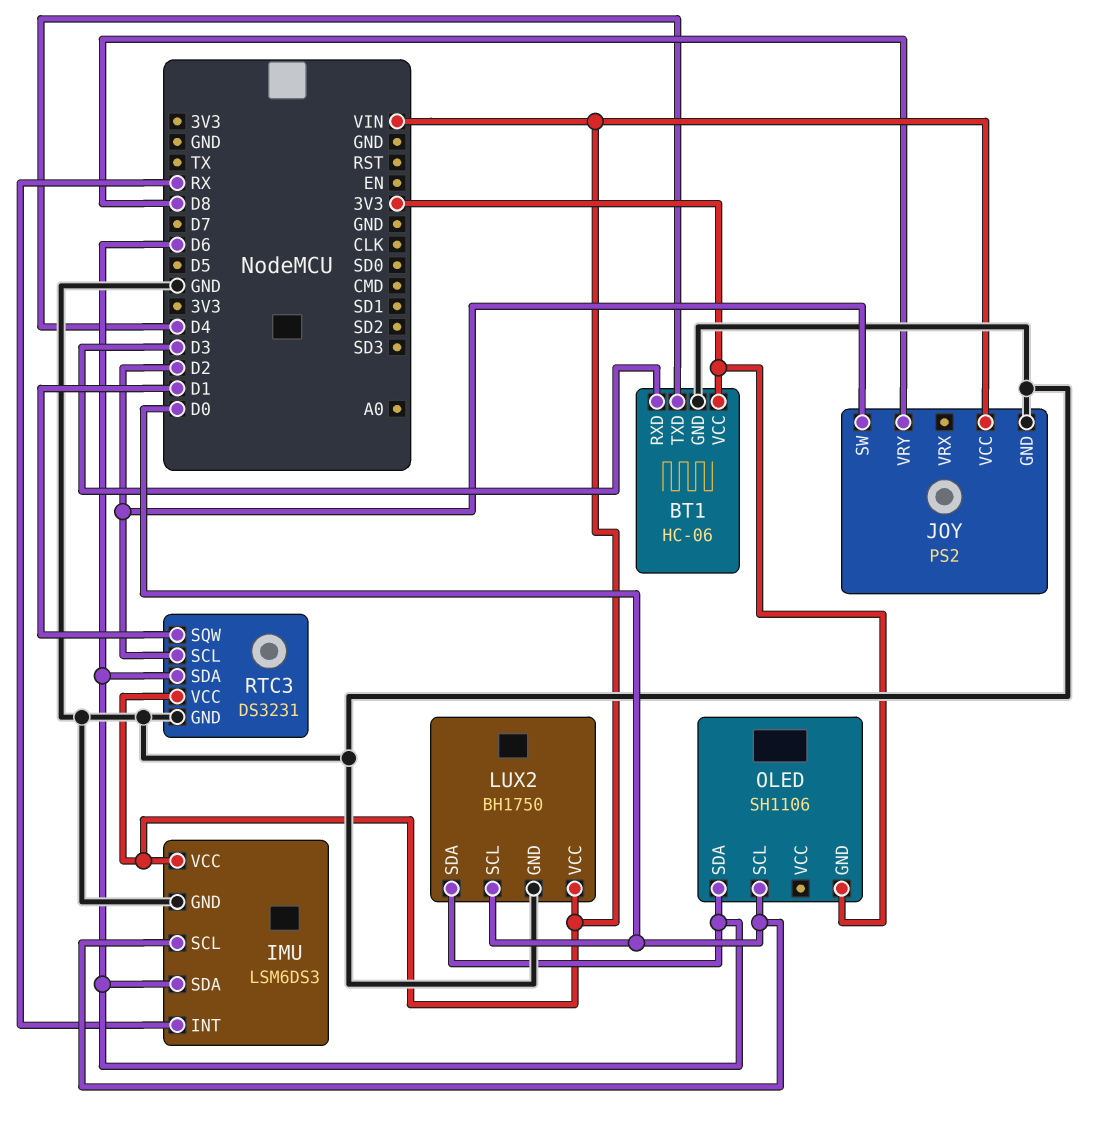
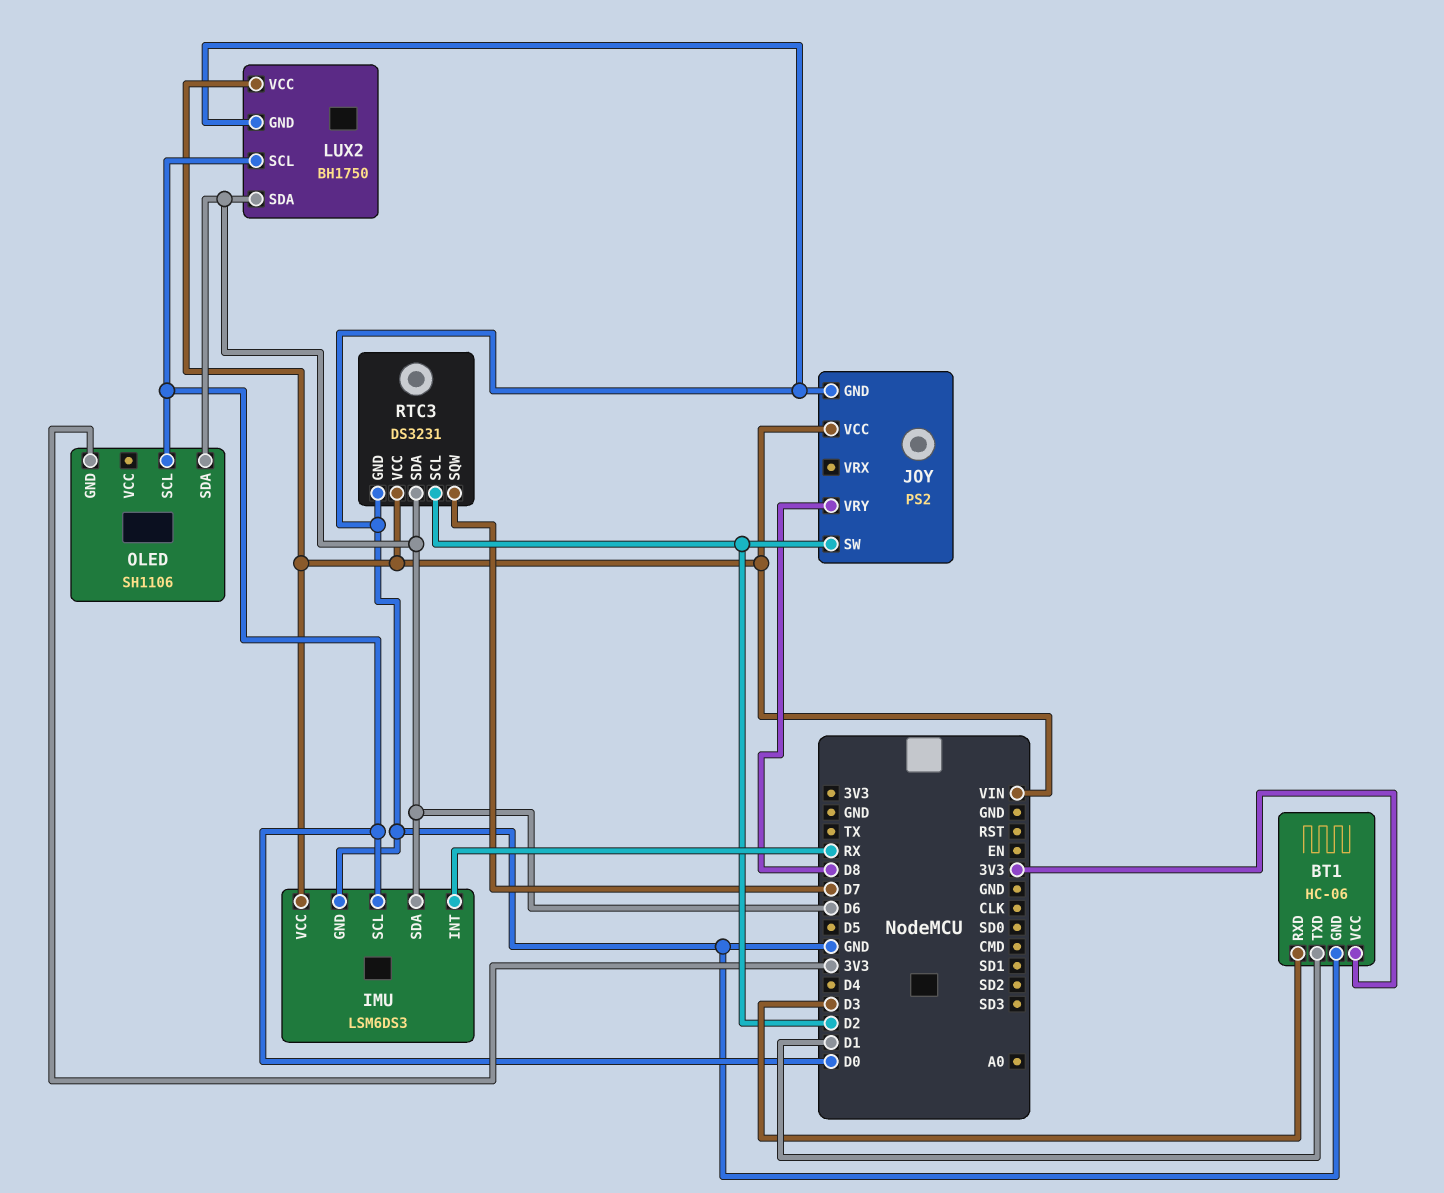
BT1 pin TXD: D4 -> D1
RTC3 pin SQW: D1 -> D7

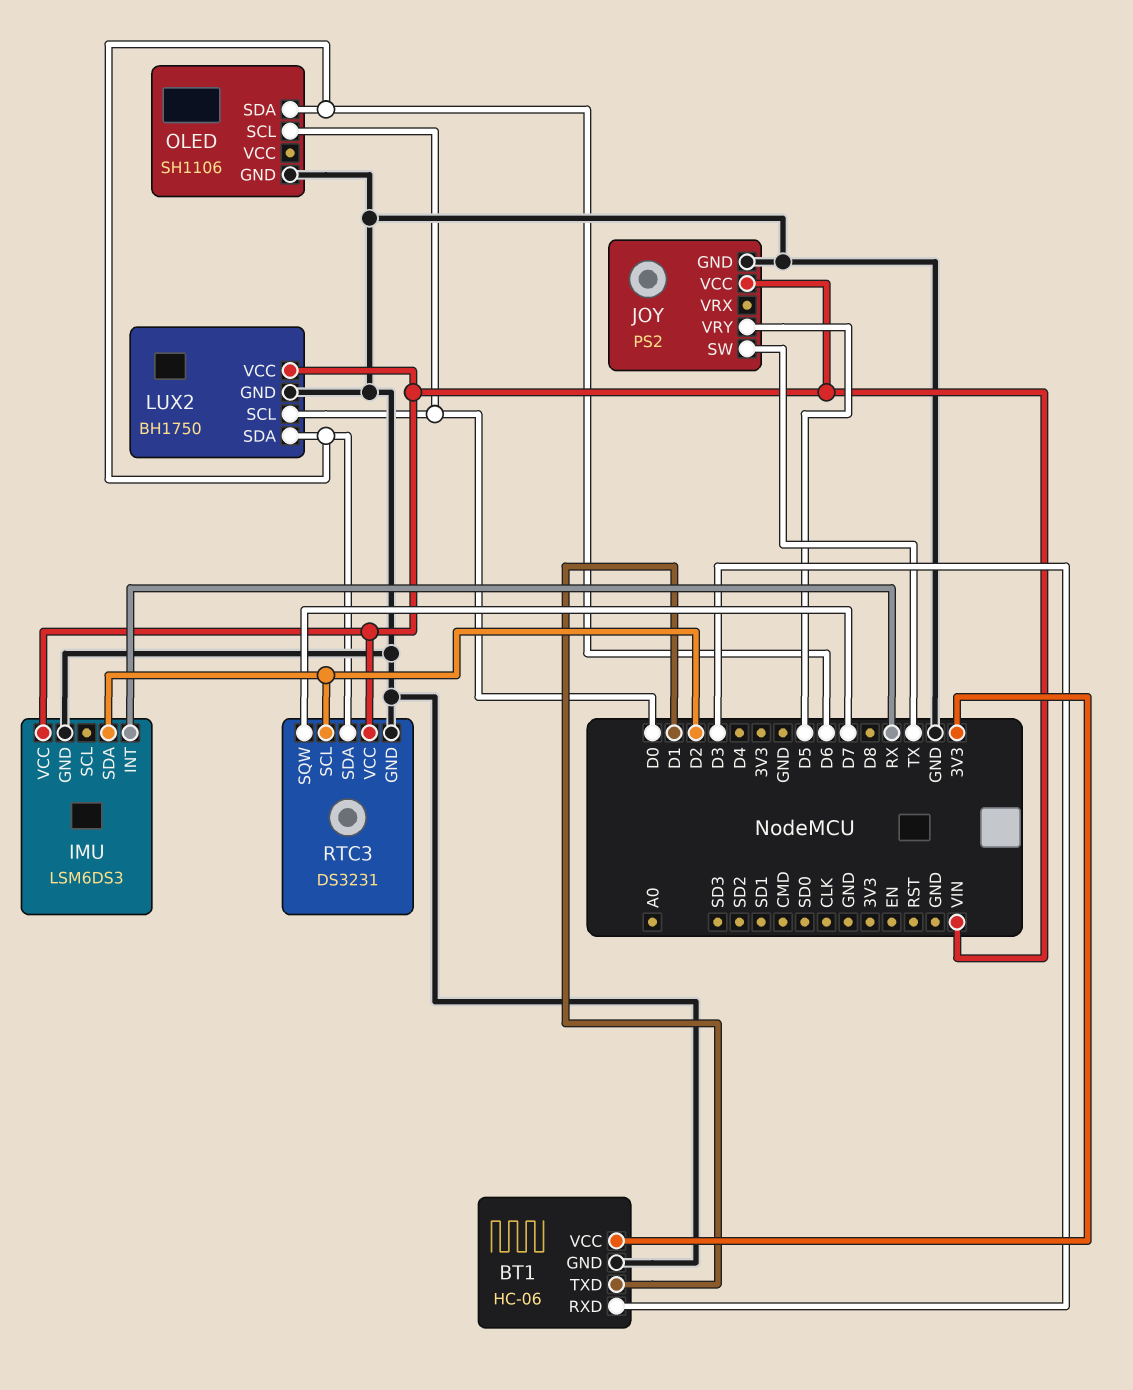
IMU pin SCL: D0 -> none
IMU pin SDA: D6 -> D2
JOY pin SW: D2 -> TX
JOY pin VRY: D8 -> D5
OLED pin GND: 3V3 -> GND

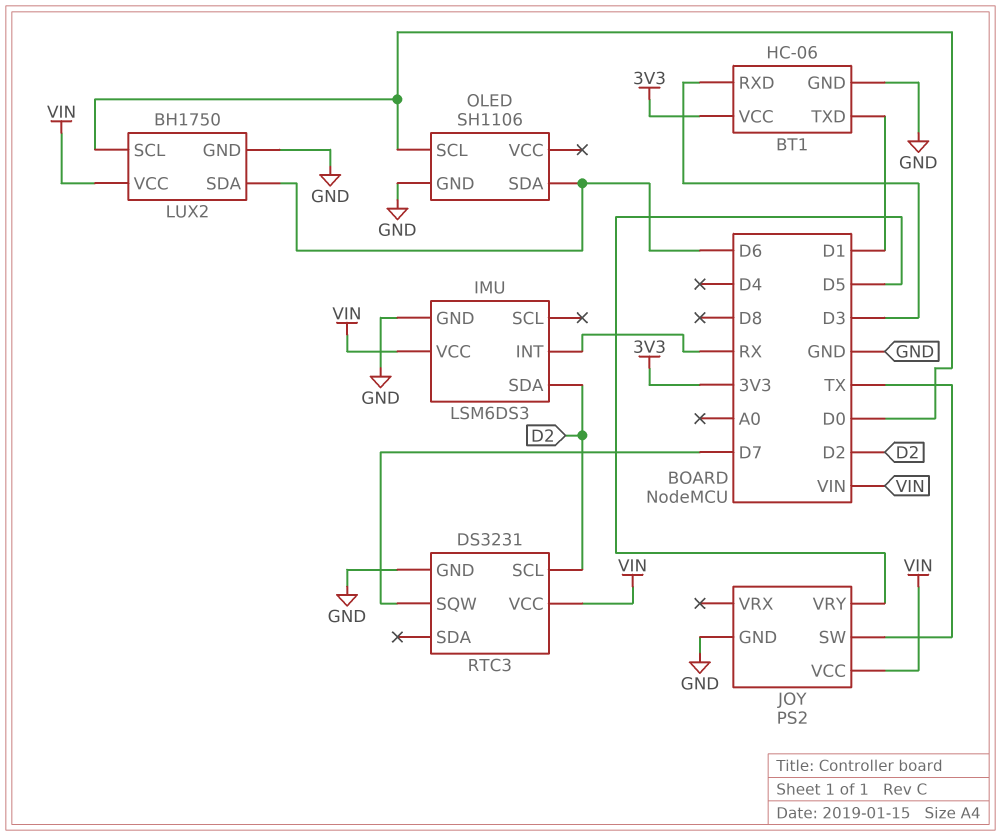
RTC3 pin SDA: D6 -> none

